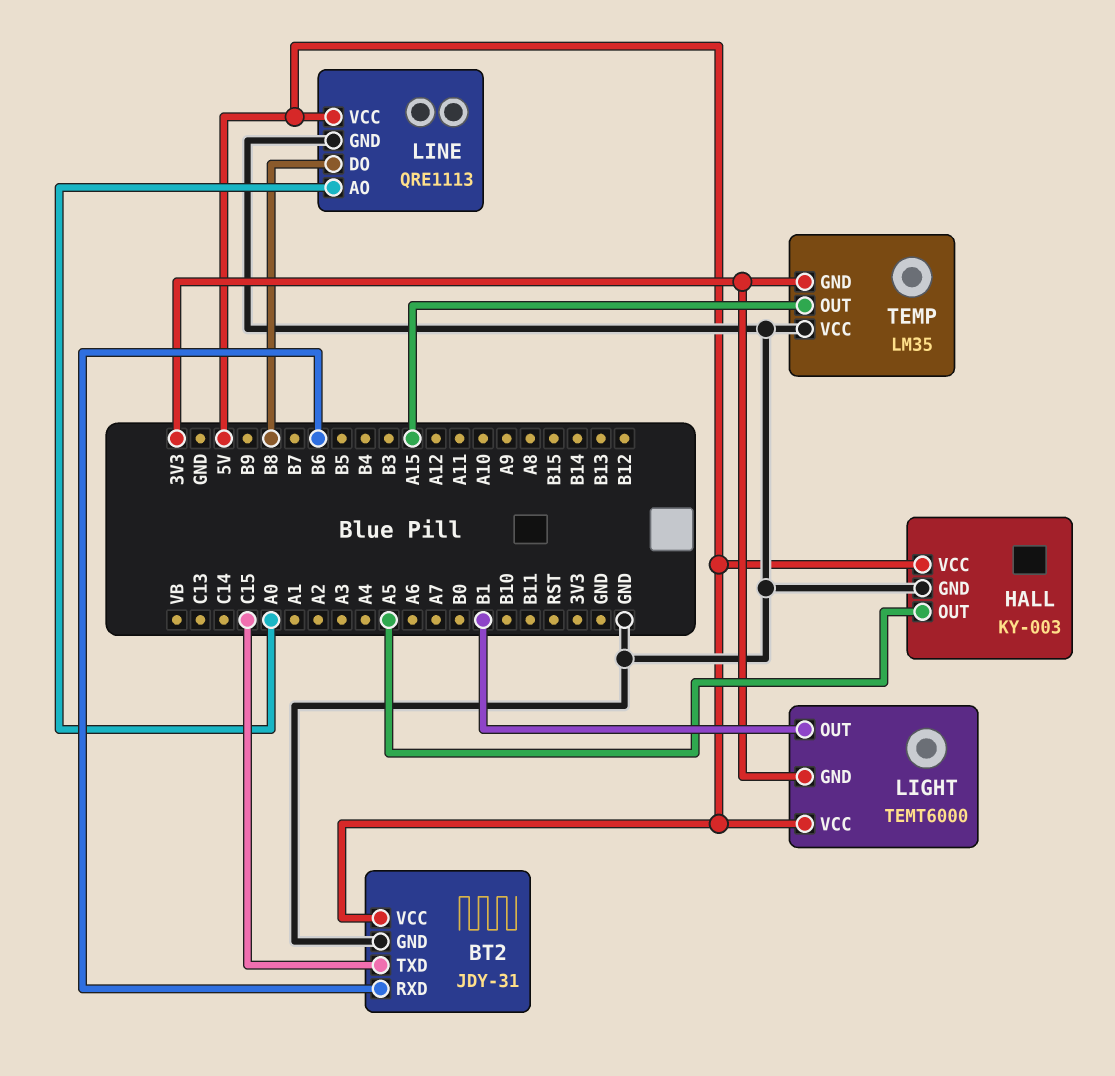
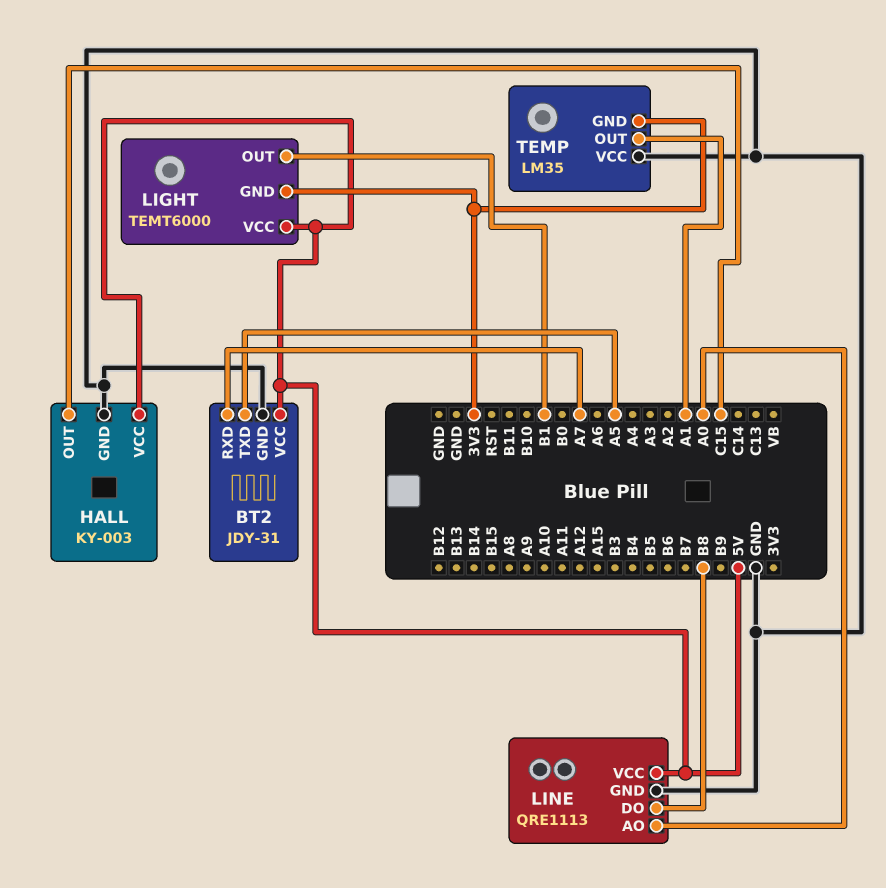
BT2 pin RXD: B6 -> A7
BT2 pin TXD: C15 -> A5
HALL pin OUT: A5 -> C15
TEMP pin OUT: A15 -> A1

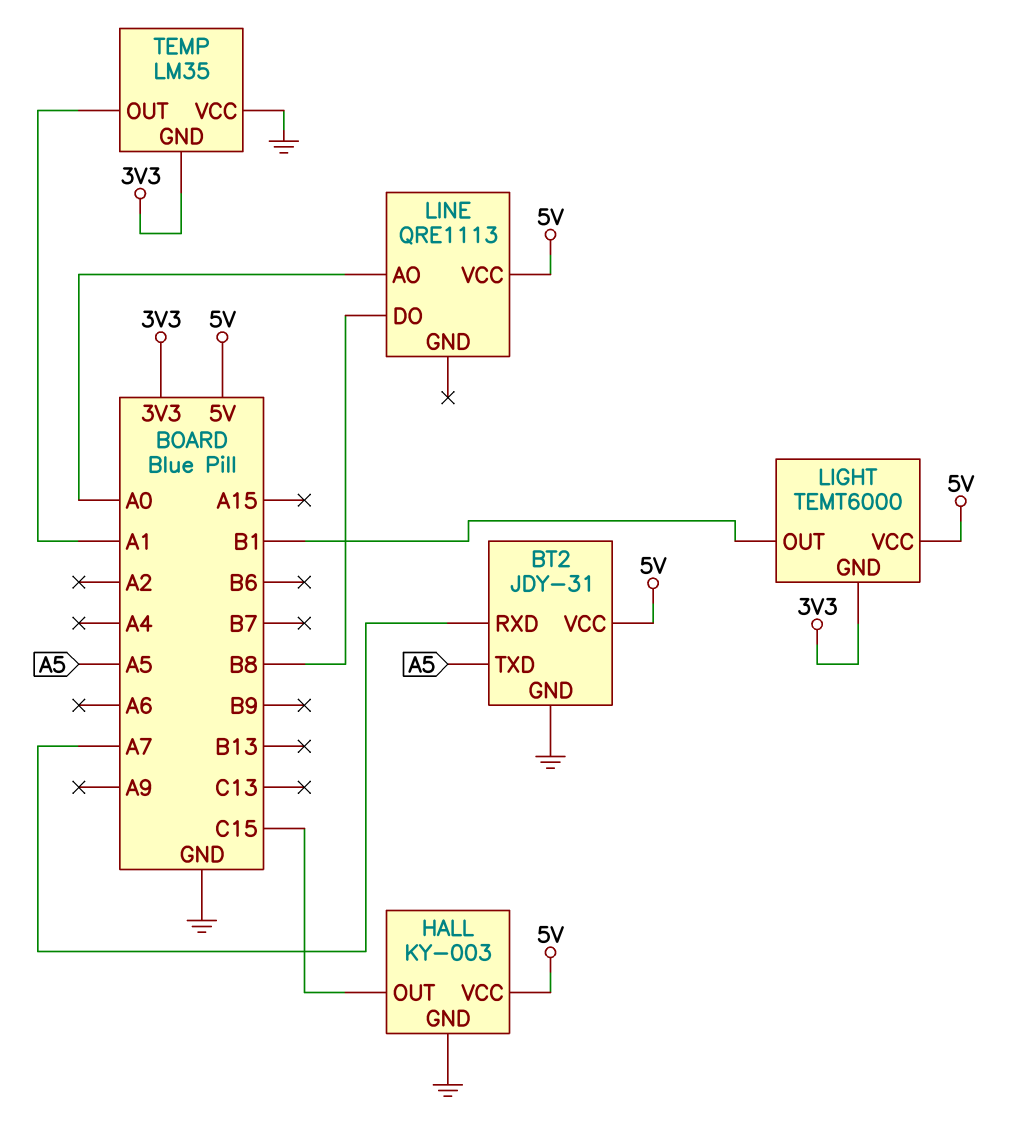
LINE pin GND: GND -> none

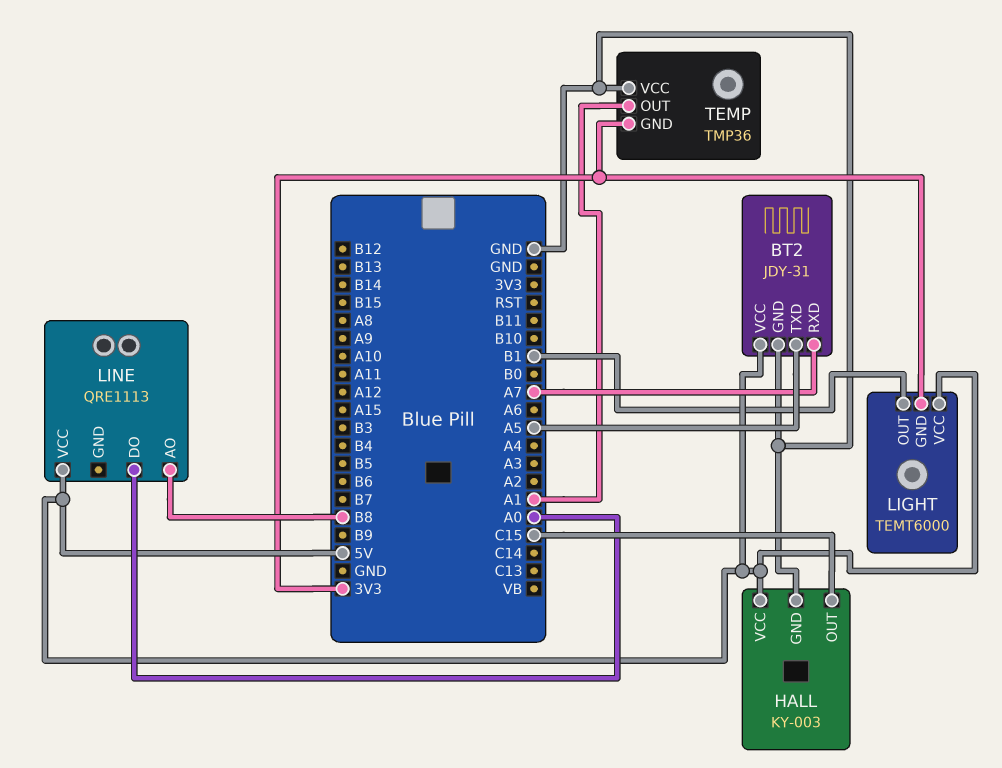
LINE pin AO: A0 -> B8
LINE pin DO: B8 -> A0
TEMP: LM35 -> TMP36

